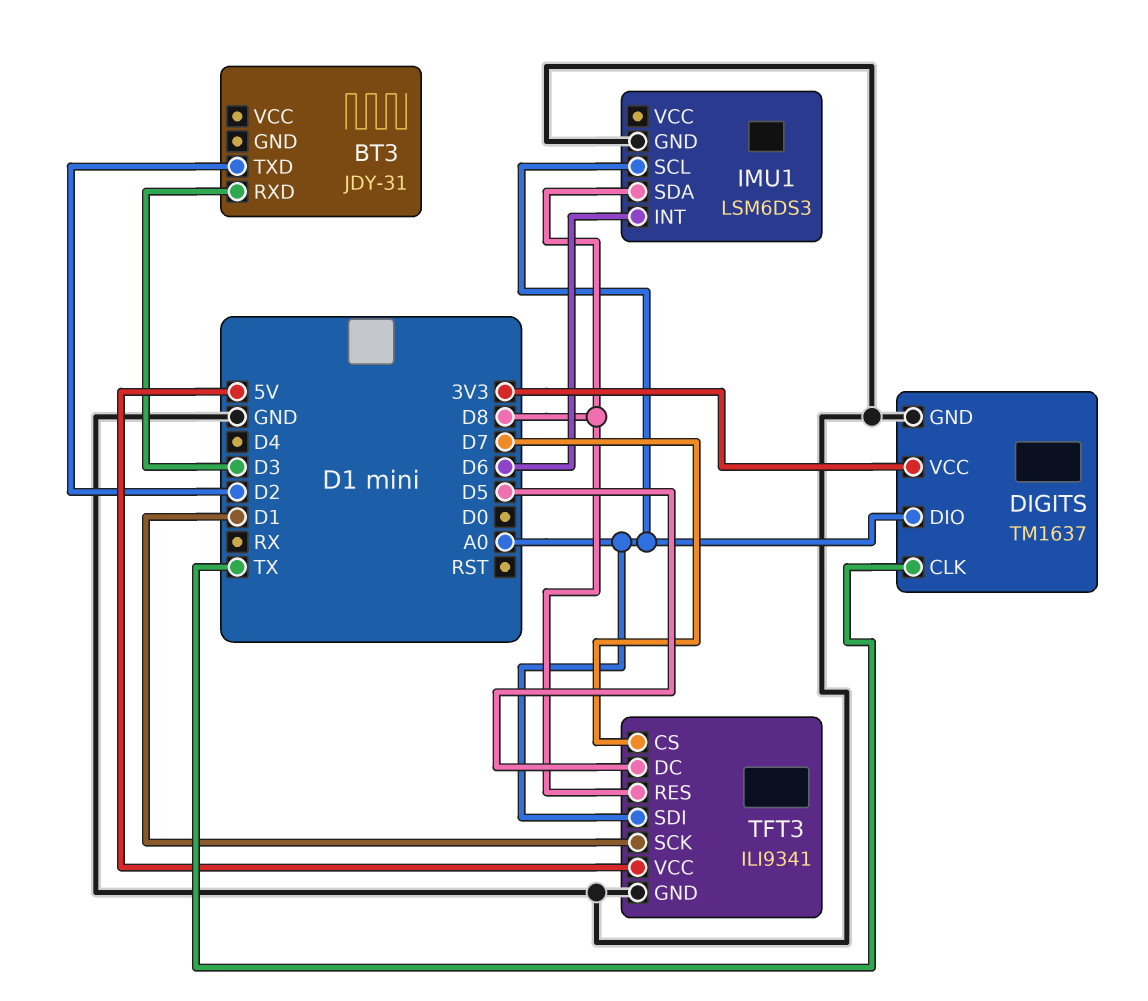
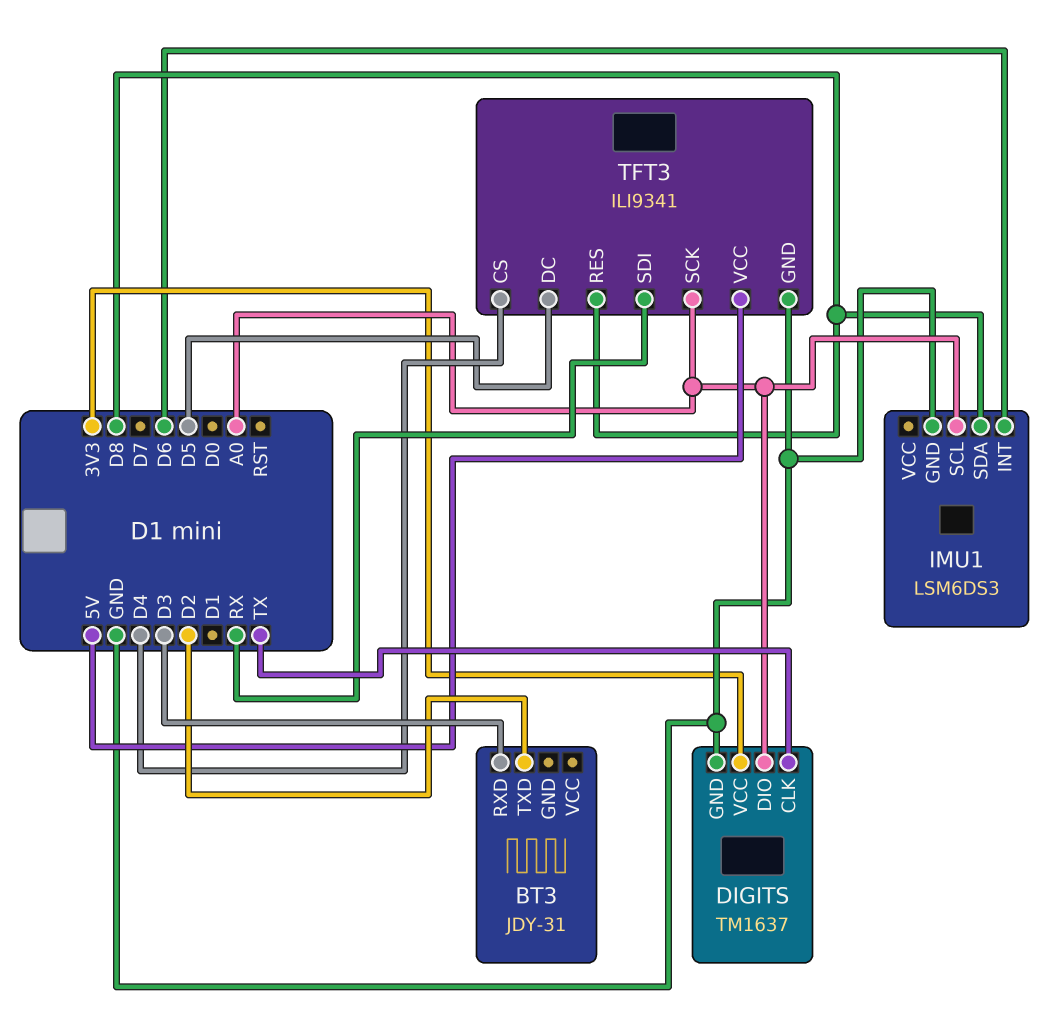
TFT3 pin CS: D7 -> D4
TFT3 pin SCK: D1 -> A0
TFT3 pin SDI: A0 -> RX

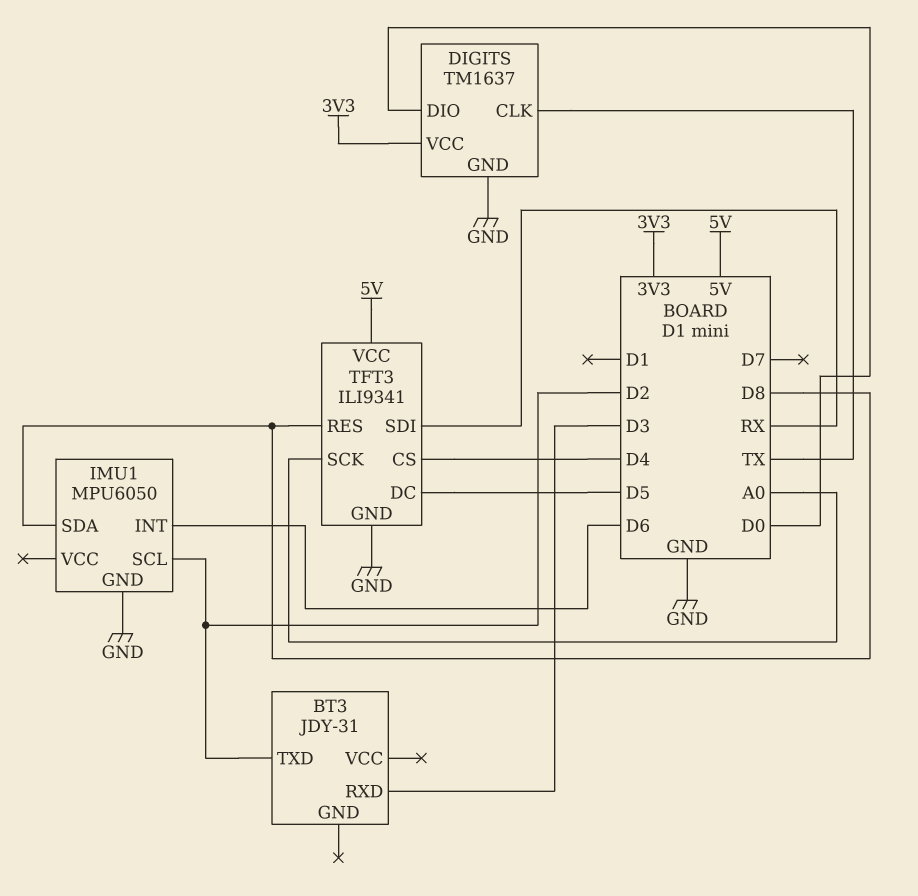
DIGITS pin DIO: A0 -> D0
IMU1: LSM6DS3 -> MPU6050
IMU1 pin SCL: A0 -> D2

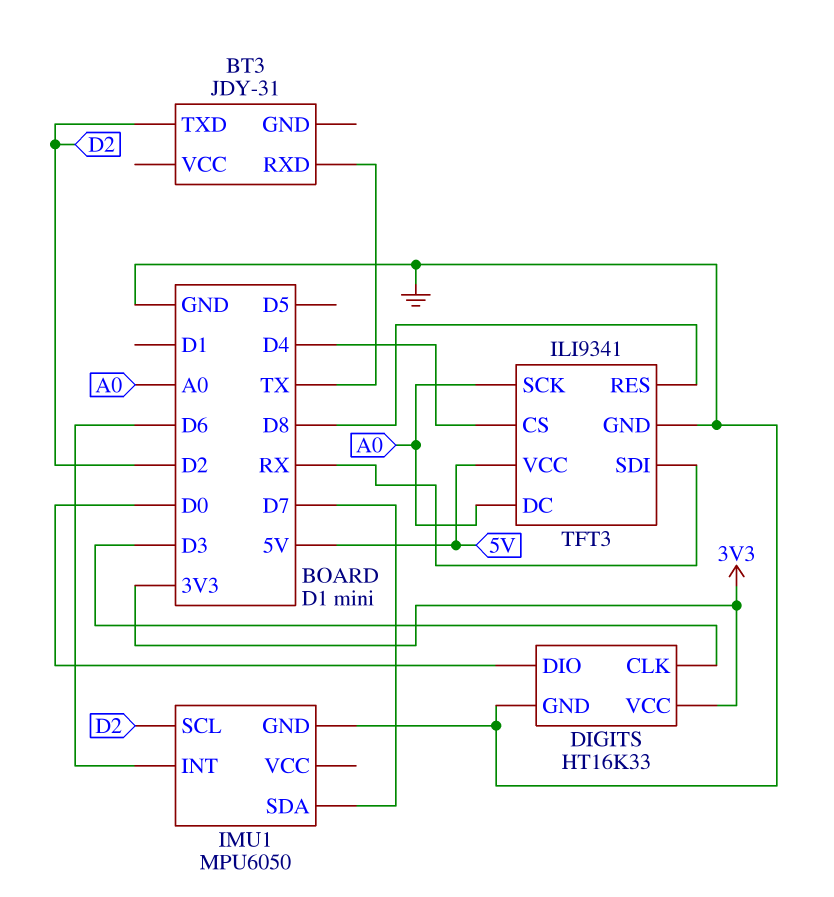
BT3 pin RXD: D3 -> TX
DIGITS: TM1637 -> HT16K33
DIGITS pin CLK: TX -> D3
IMU1 pin SDA: D8 -> D7
TFT3 pin DC: D5 -> A0

